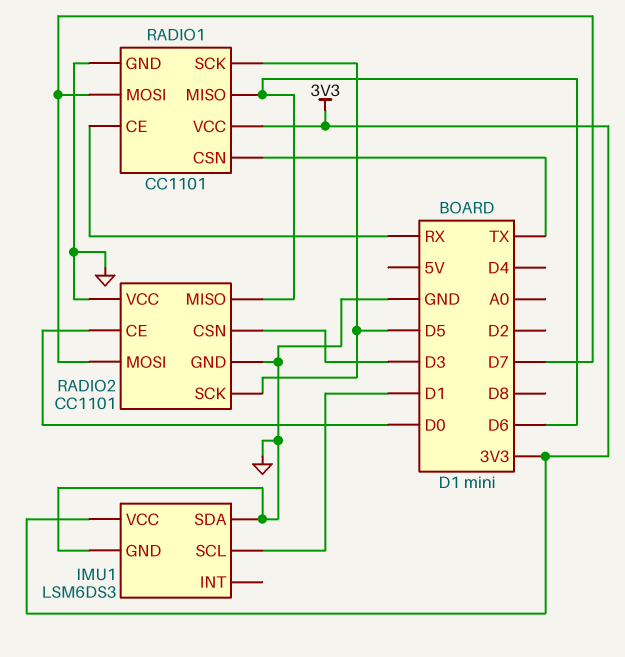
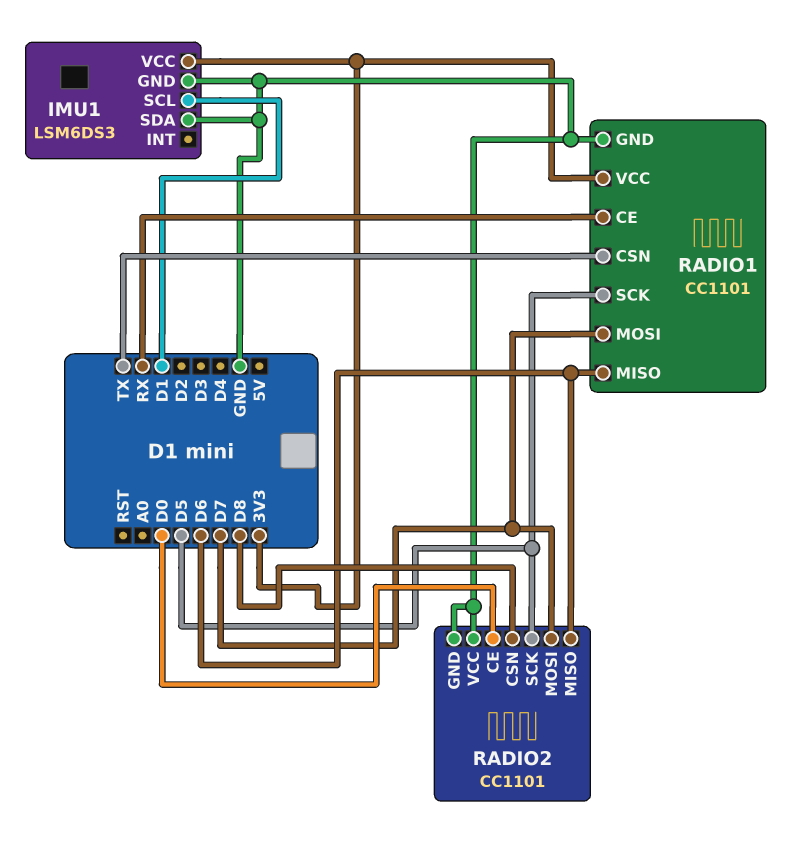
RADIO2 pin CSN: D3 -> D8

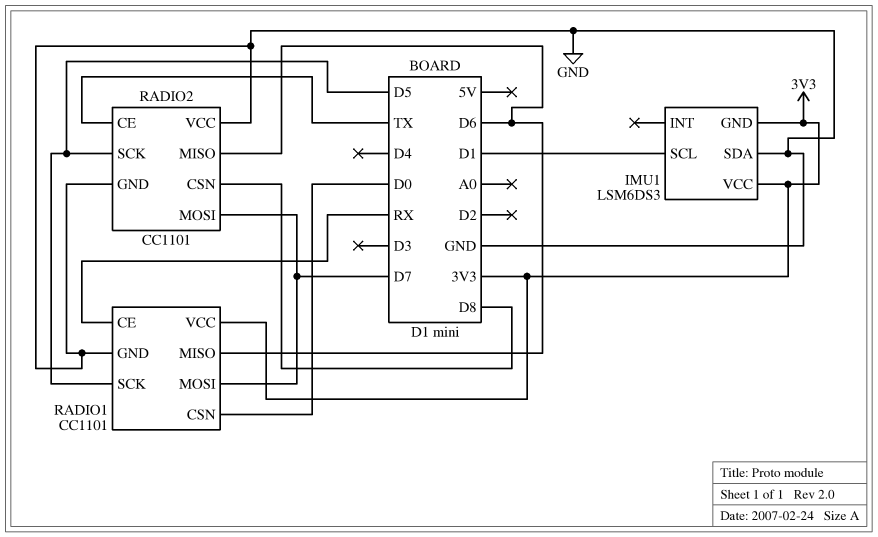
IMU1 pin GND: GND -> 3V3
RADIO1 pin CSN: TX -> D0
RADIO2 pin CE: D0 -> TX

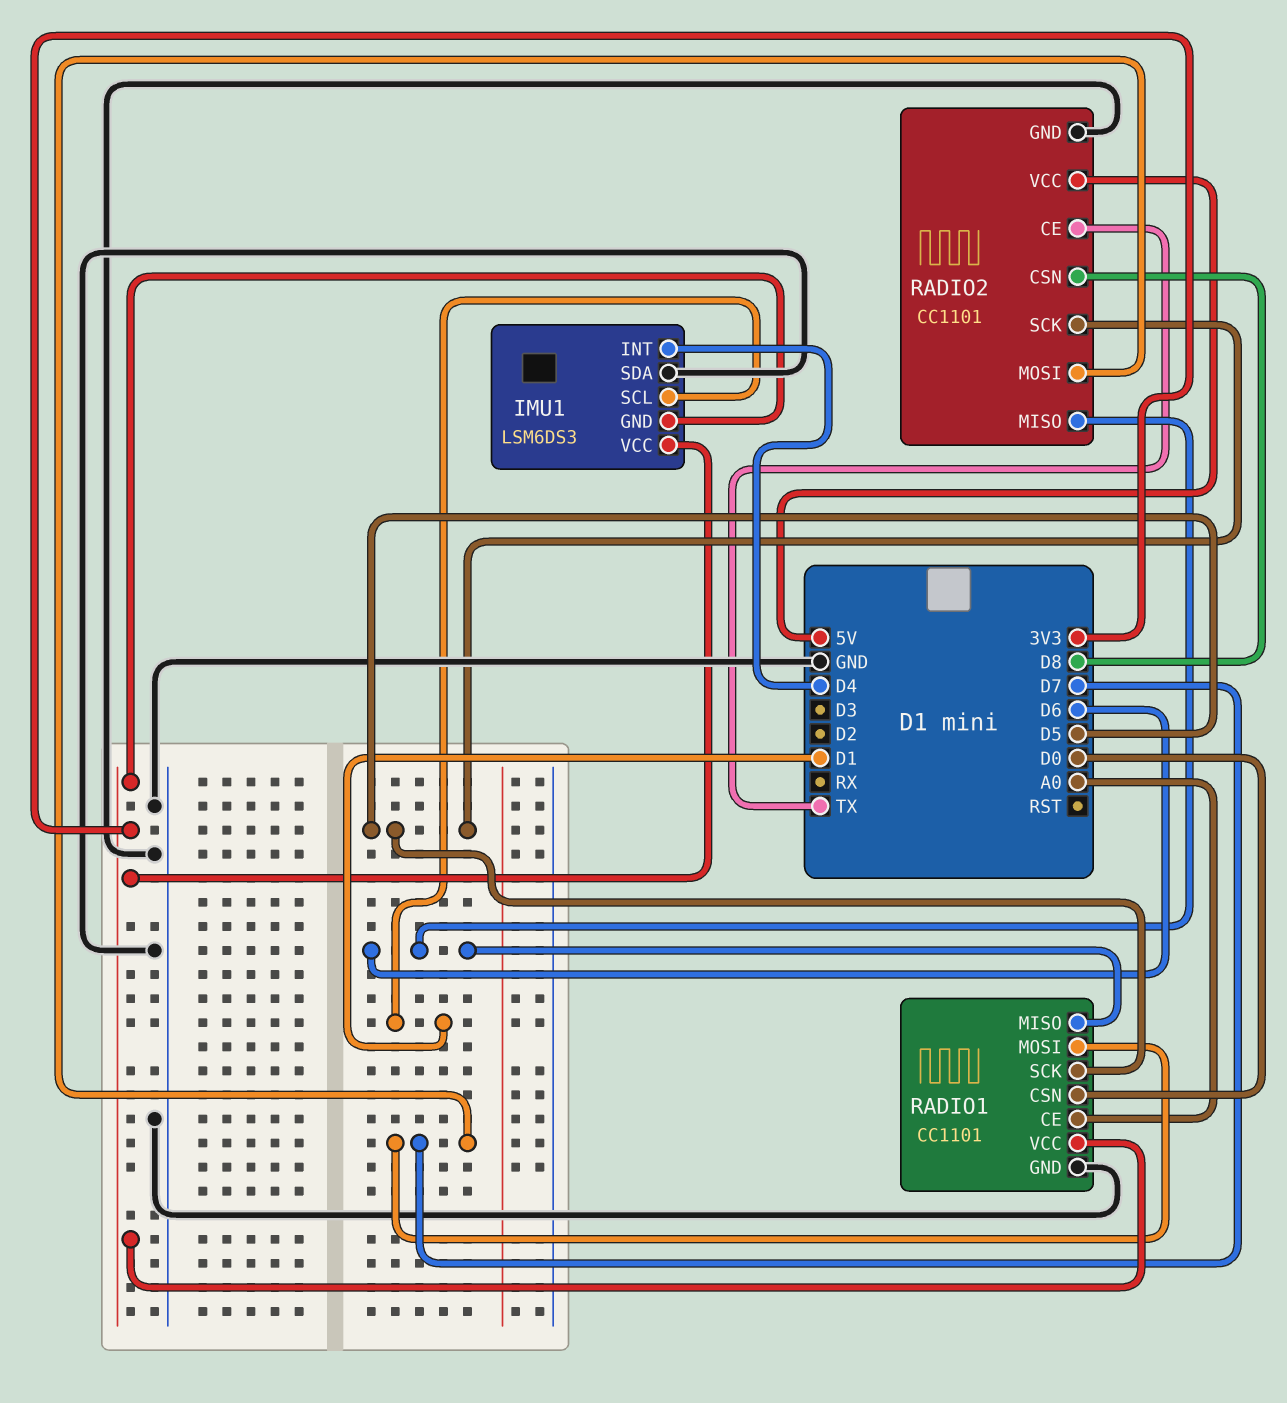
IMU1 pin INT: none -> D4
RADIO1 pin CE: RX -> A0
RADIO2 pin VCC: GND -> 5V

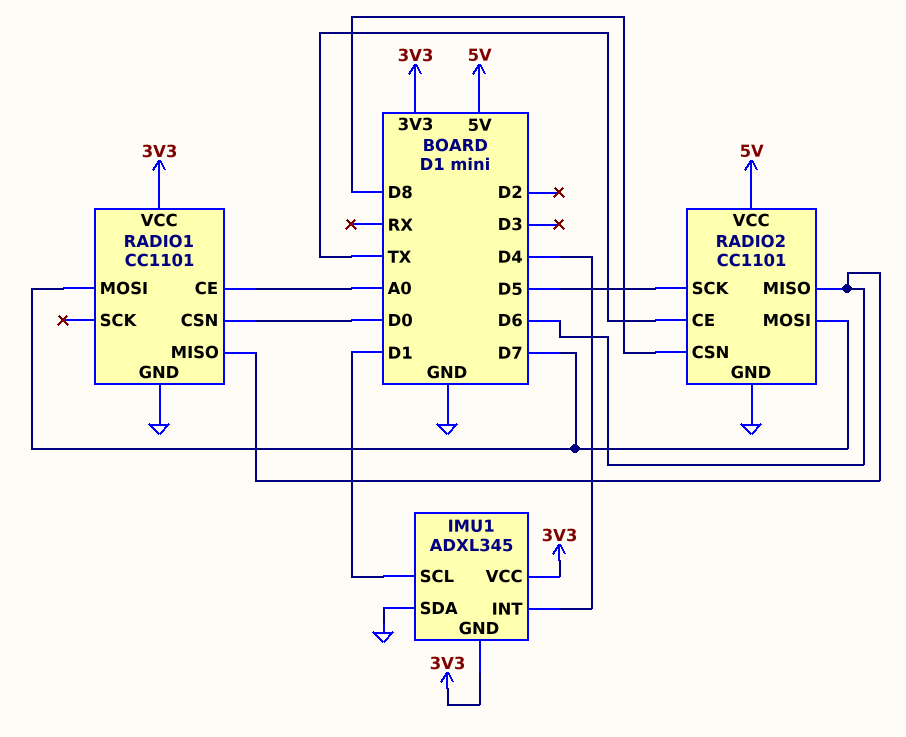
IMU1: LSM6DS3 -> ADXL345
RADIO1 pin SCK: D5 -> none

